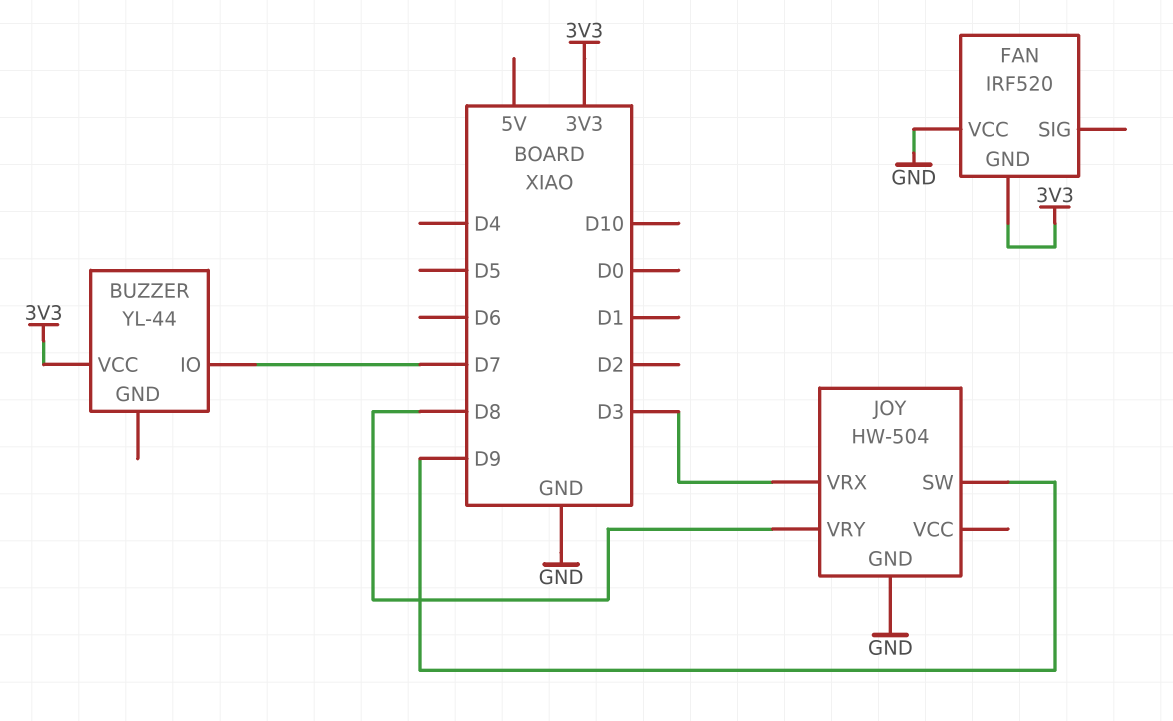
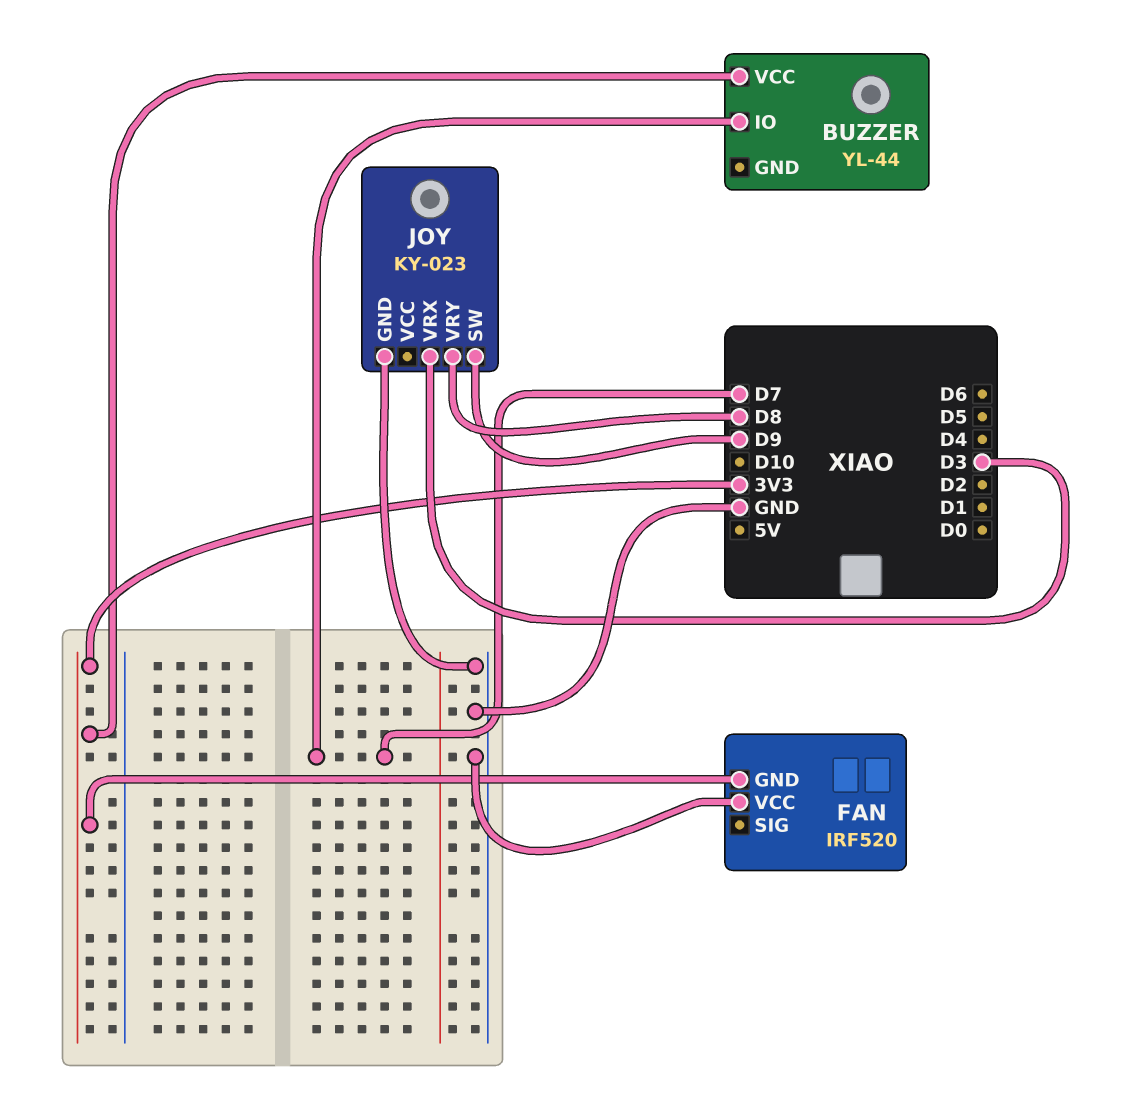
JOY: HW-504 -> KY-023

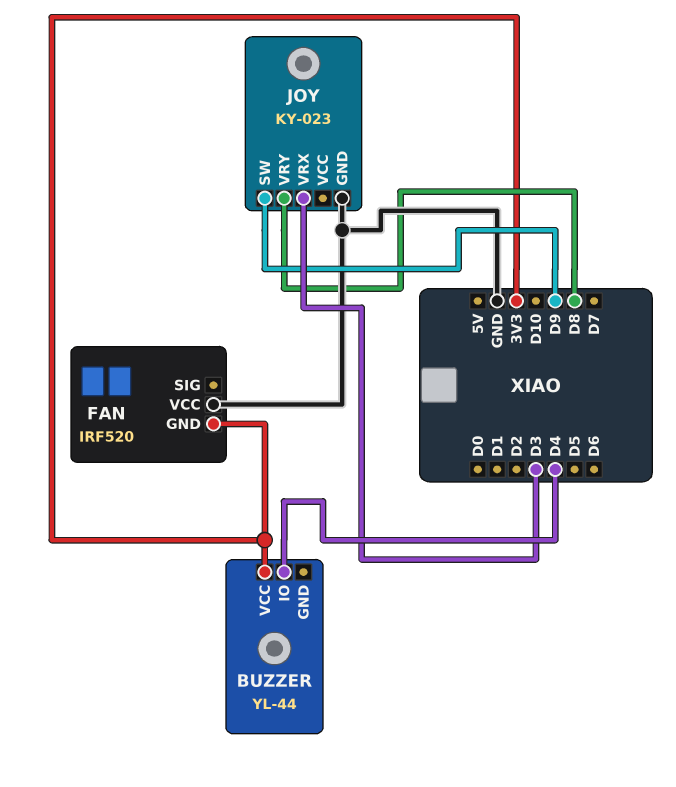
BUZZER pin IO: D7 -> D4

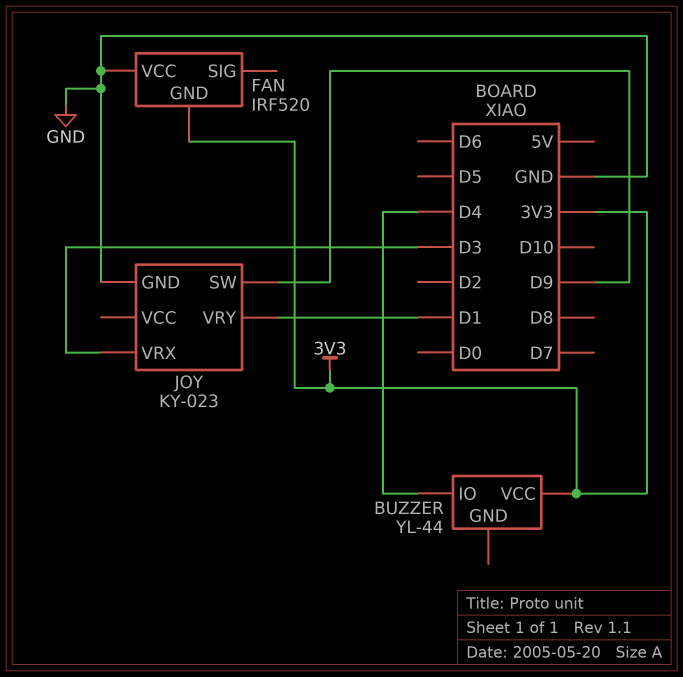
JOY pin VRY: D8 -> D1

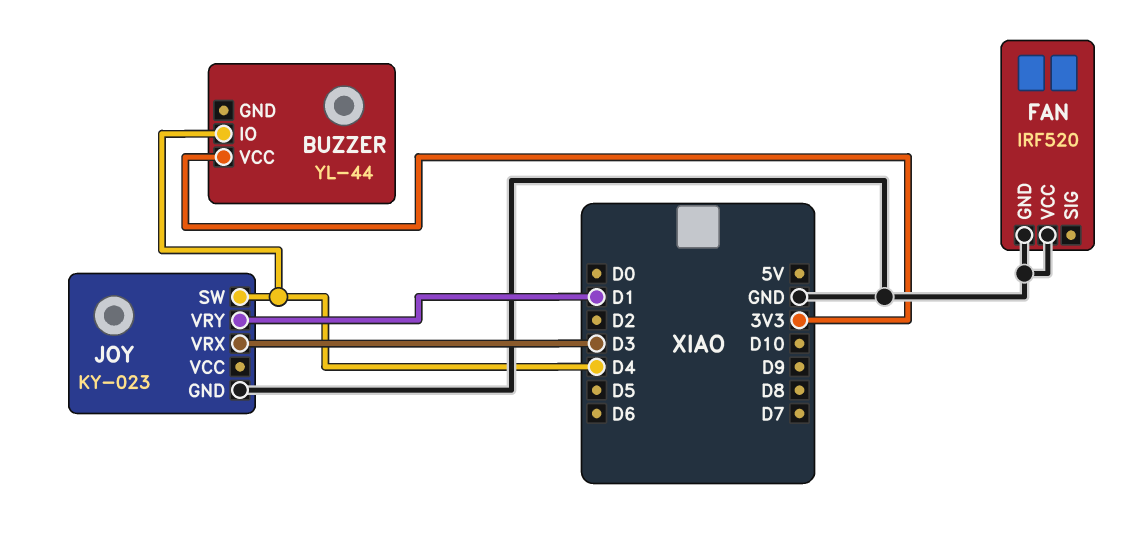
FAN pin GND: 3V3 -> GND
JOY pin SW: D9 -> D4

